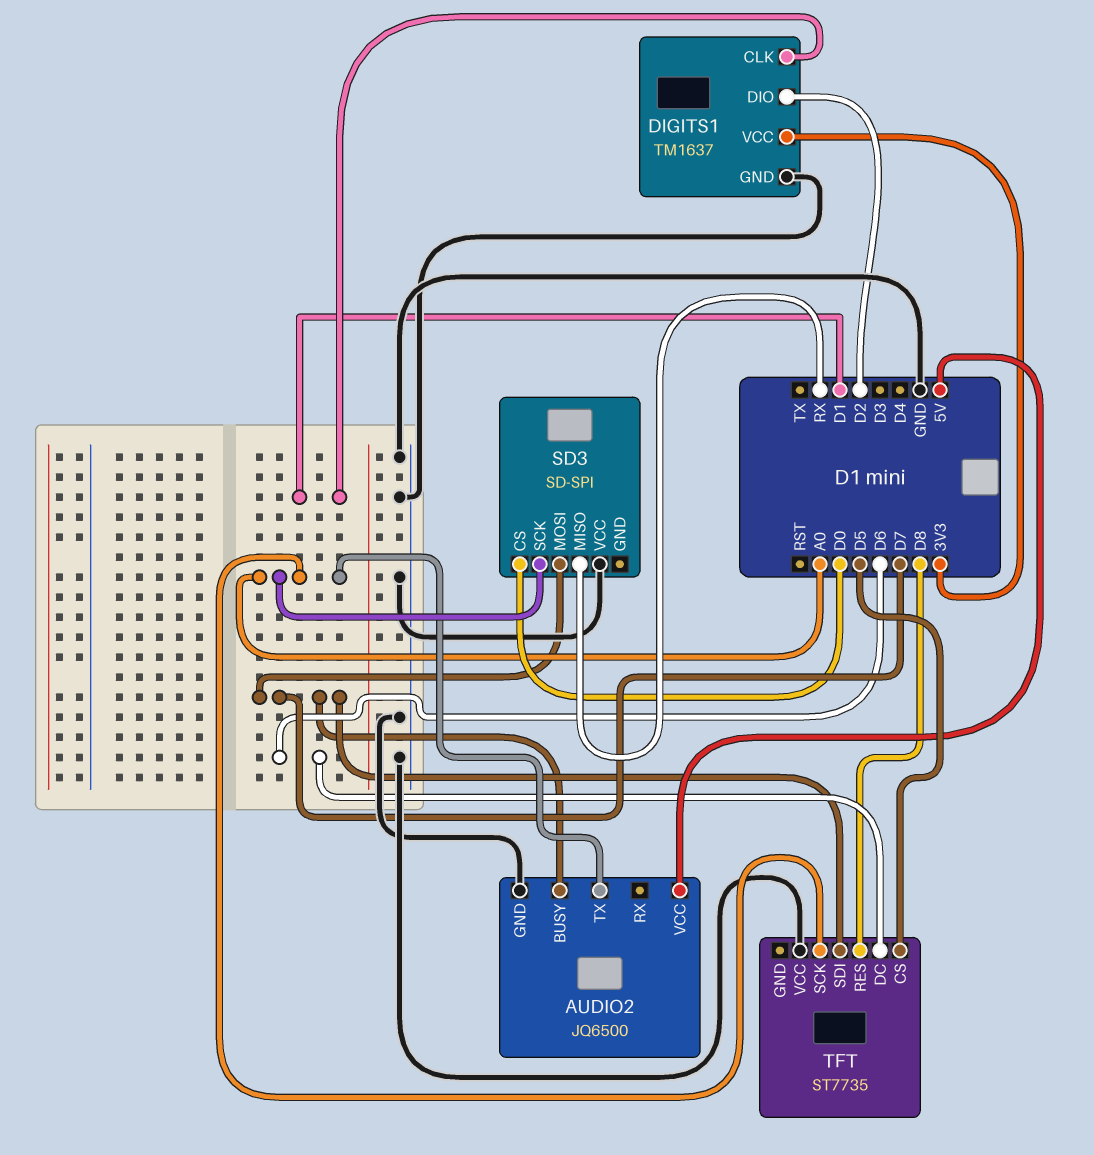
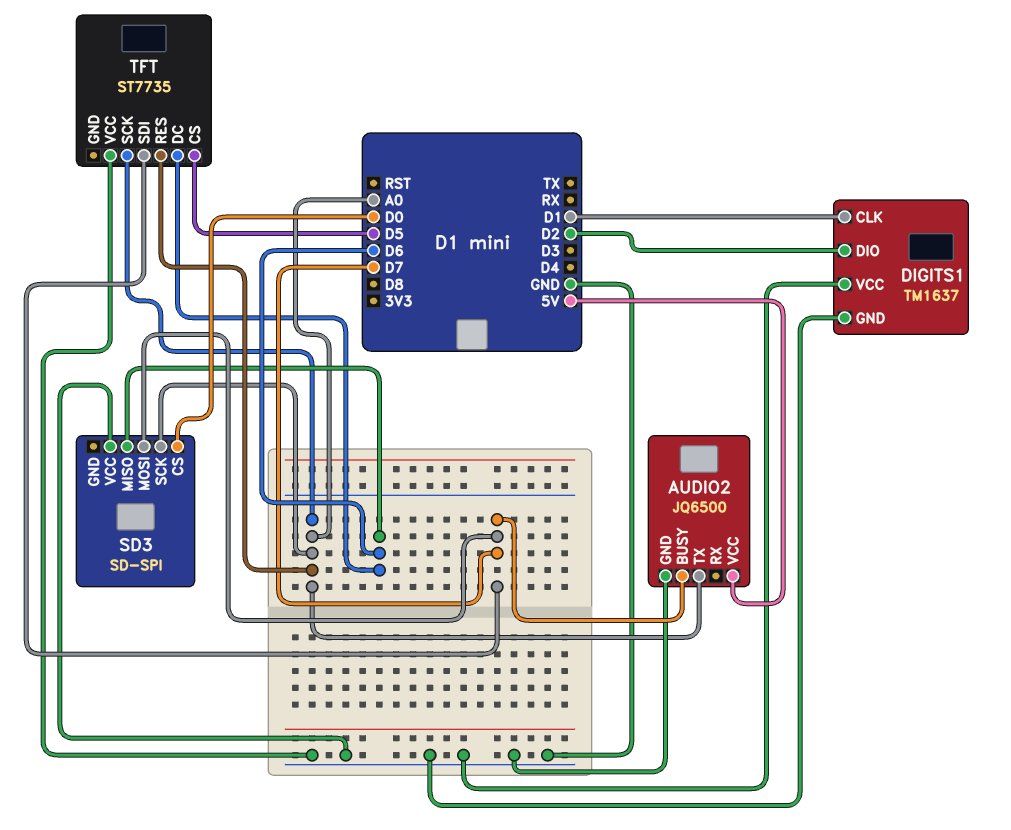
DIGITS1 pin VCC: 3V3 -> GND
SD3 pin MISO: RX -> D6
TFT pin RES: D8 -> A0

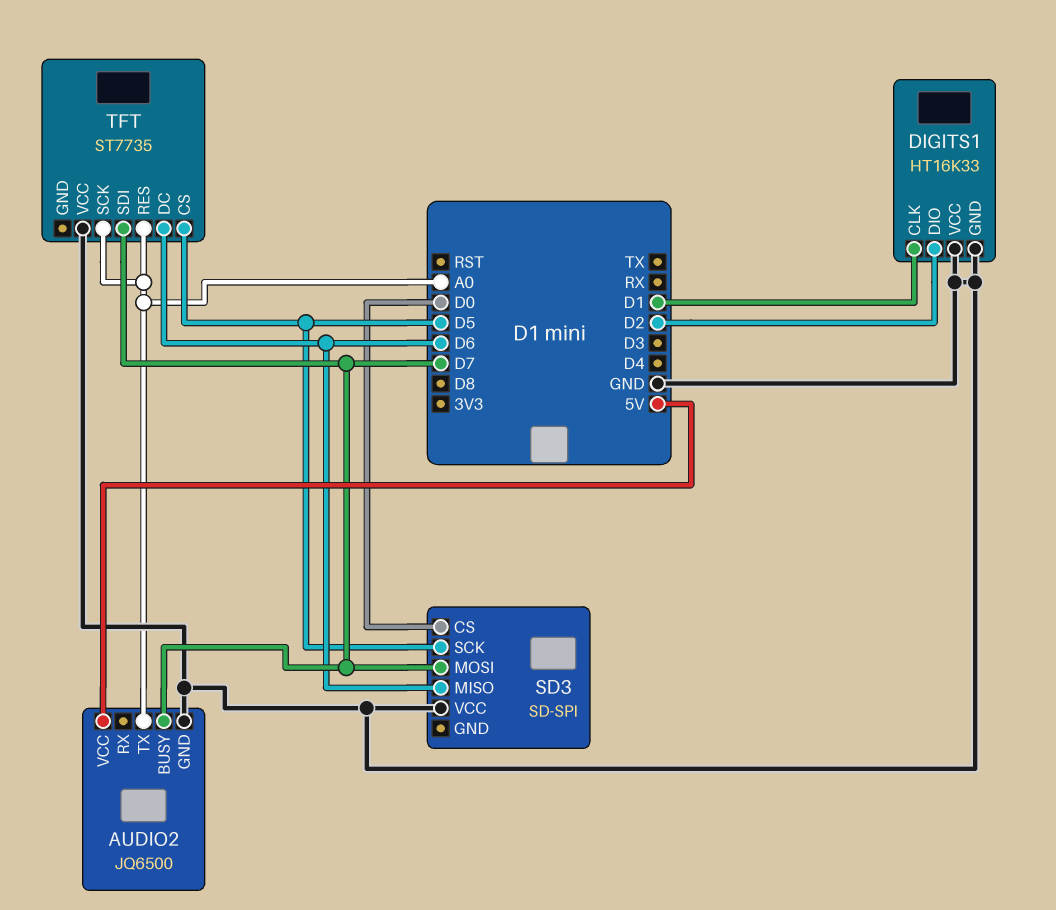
DIGITS1: TM1637 -> HT16K33
SD3 pin SCK: A0 -> D5

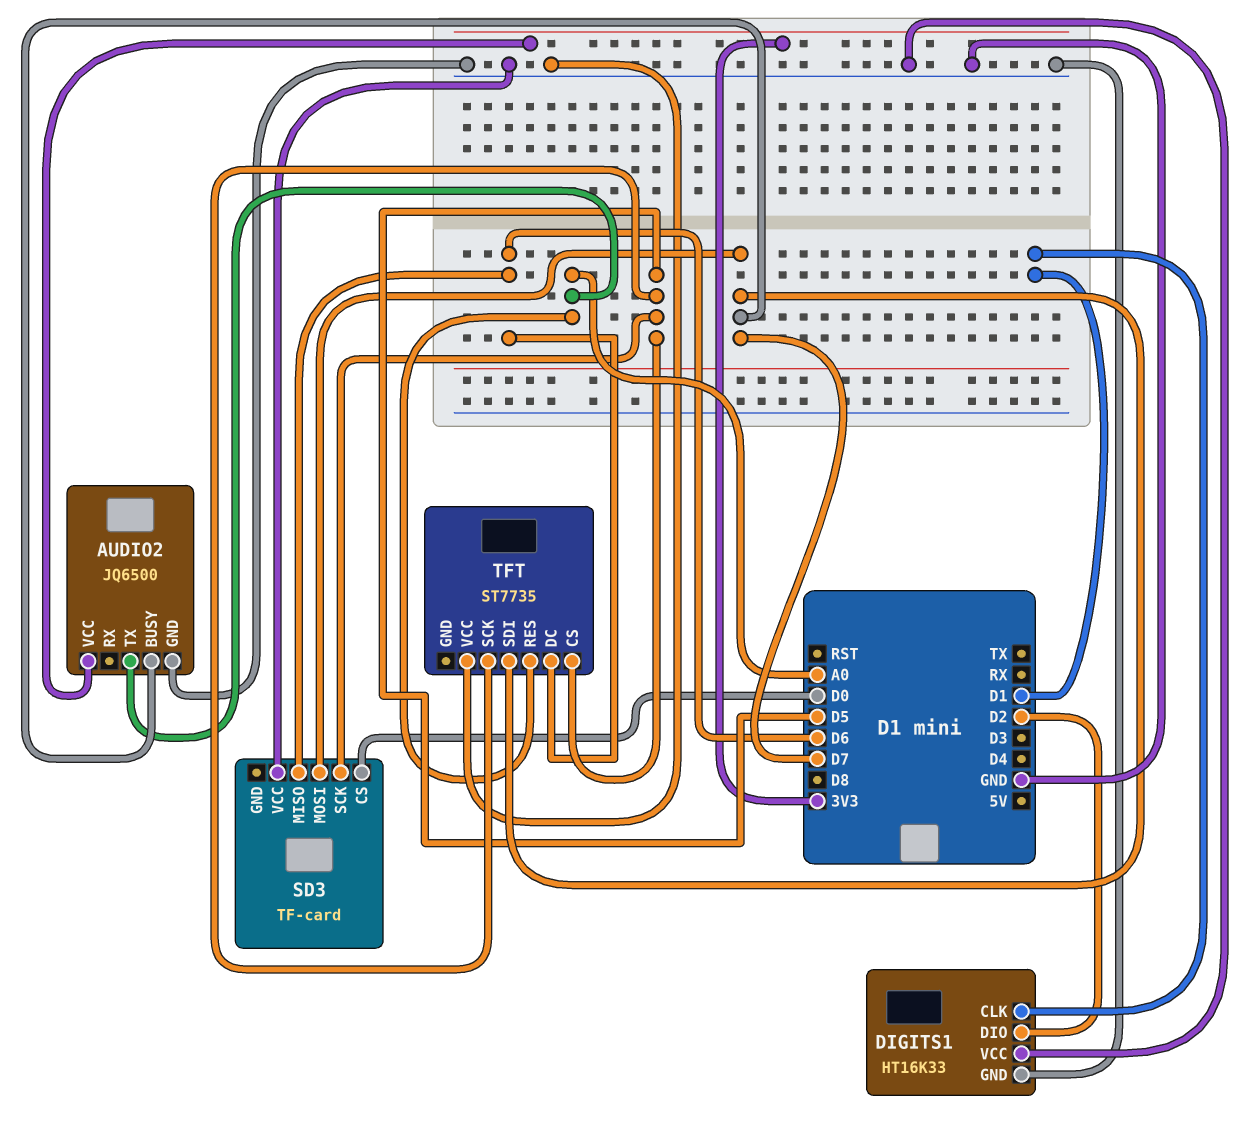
AUDIO2 pin VCC: 5V -> 3V3
SD3: SD-SPI -> TF-card
TFT pin SCK: A0 -> D5

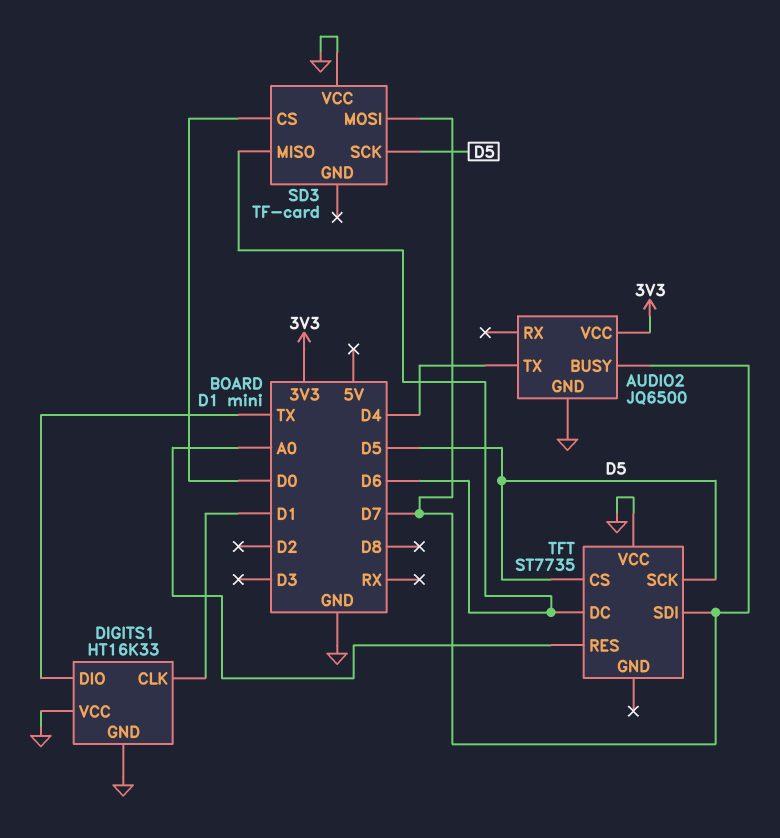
AUDIO2 pin TX: A0 -> D4
DIGITS1 pin DIO: D2 -> TX

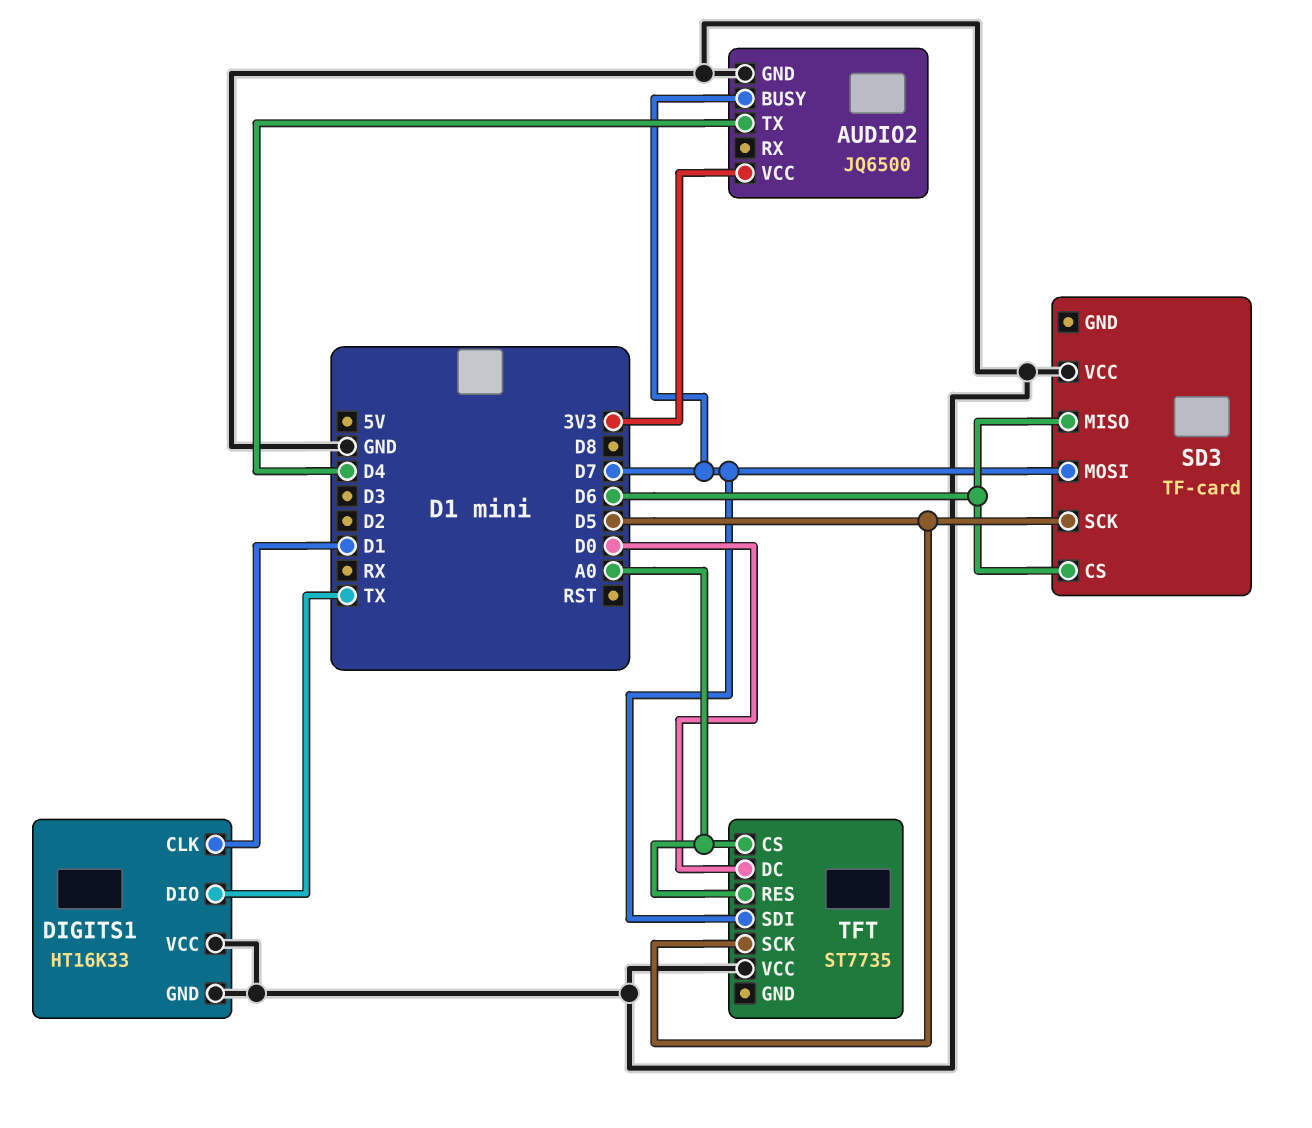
SD3 pin CS: D0 -> D6
TFT pin CS: D5 -> A0
TFT pin DC: D6 -> D0

